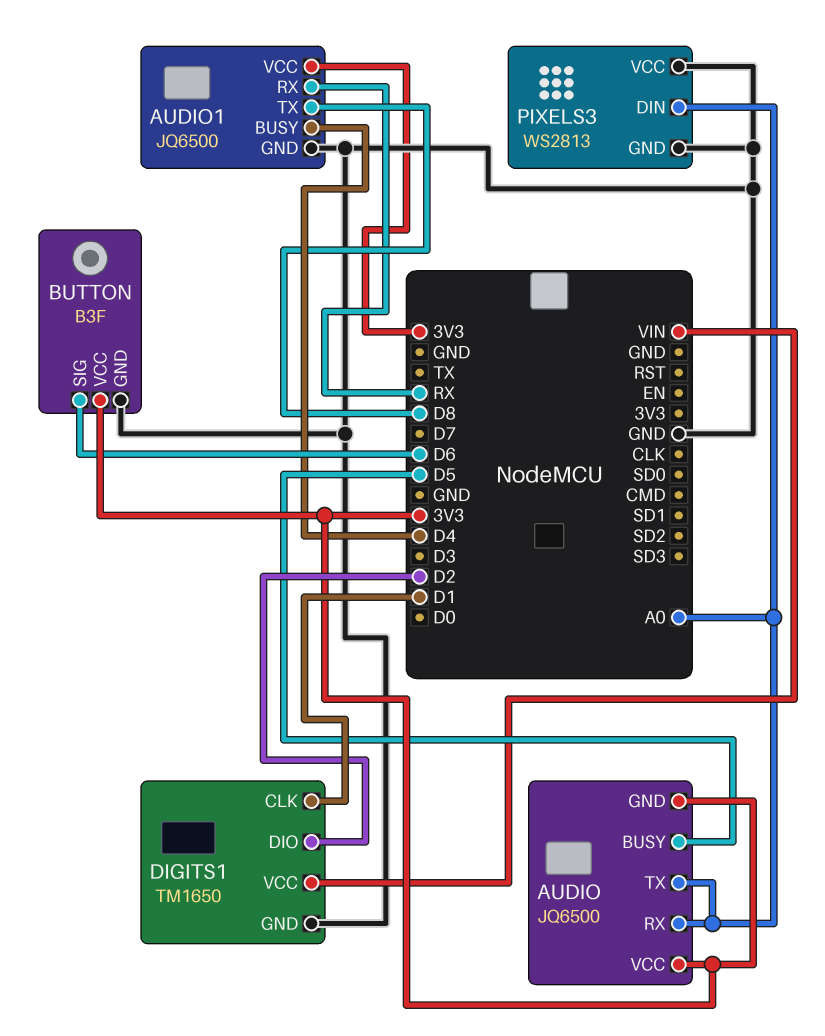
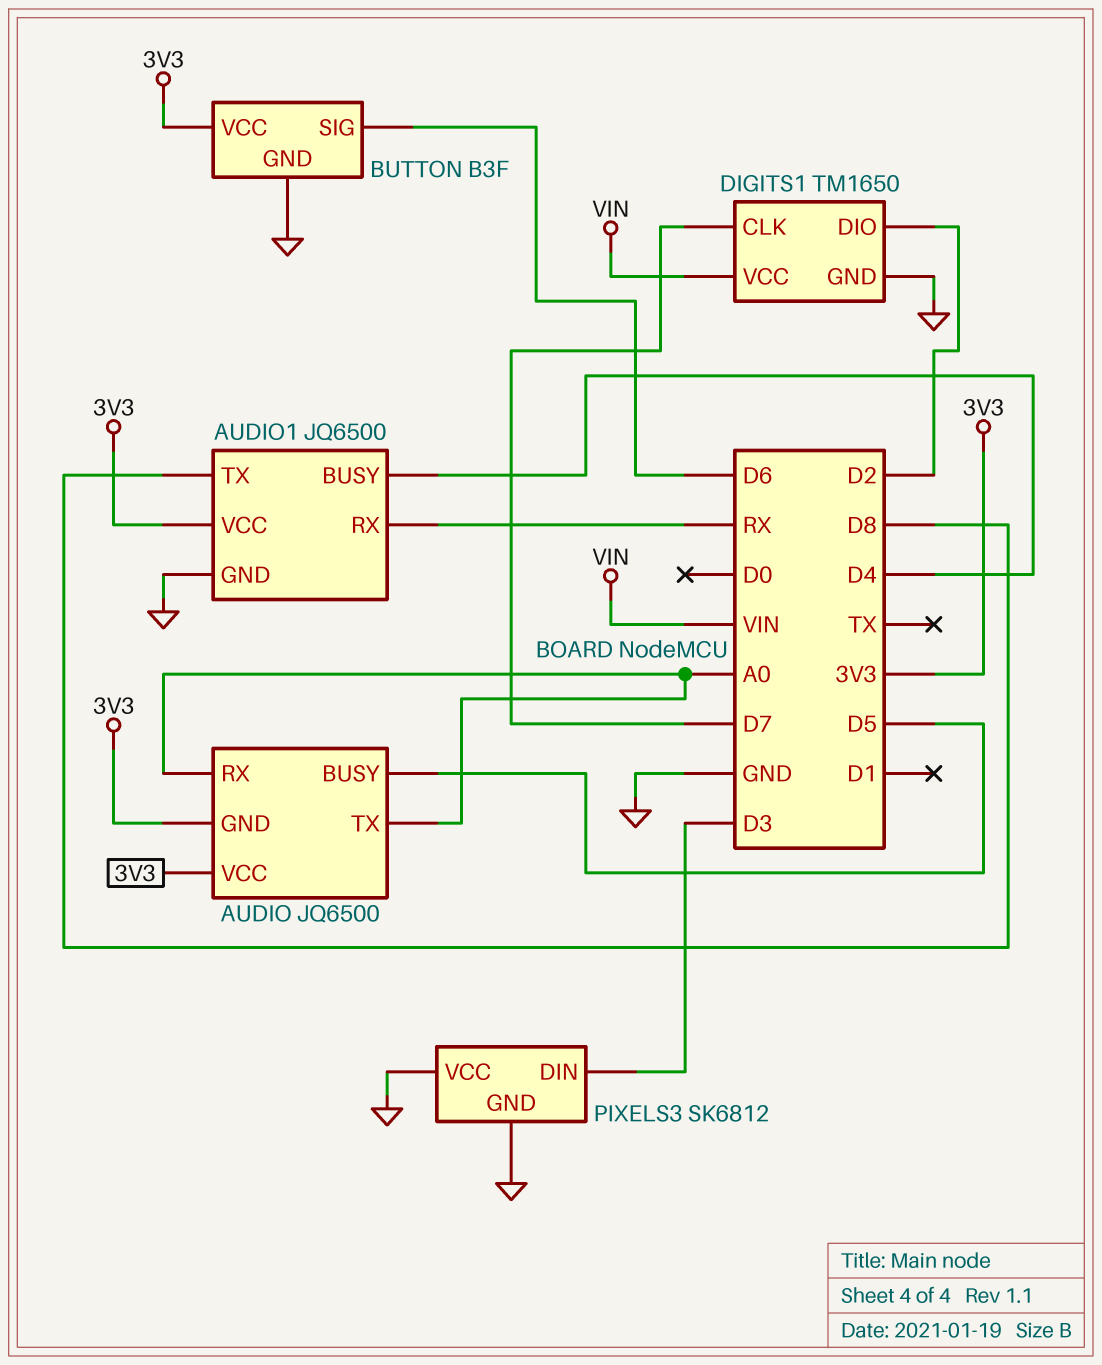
DIGITS1 pin CLK: D1 -> D7
PIXELS3: WS2813 -> SK6812
PIXELS3 pin DIN: A0 -> D3

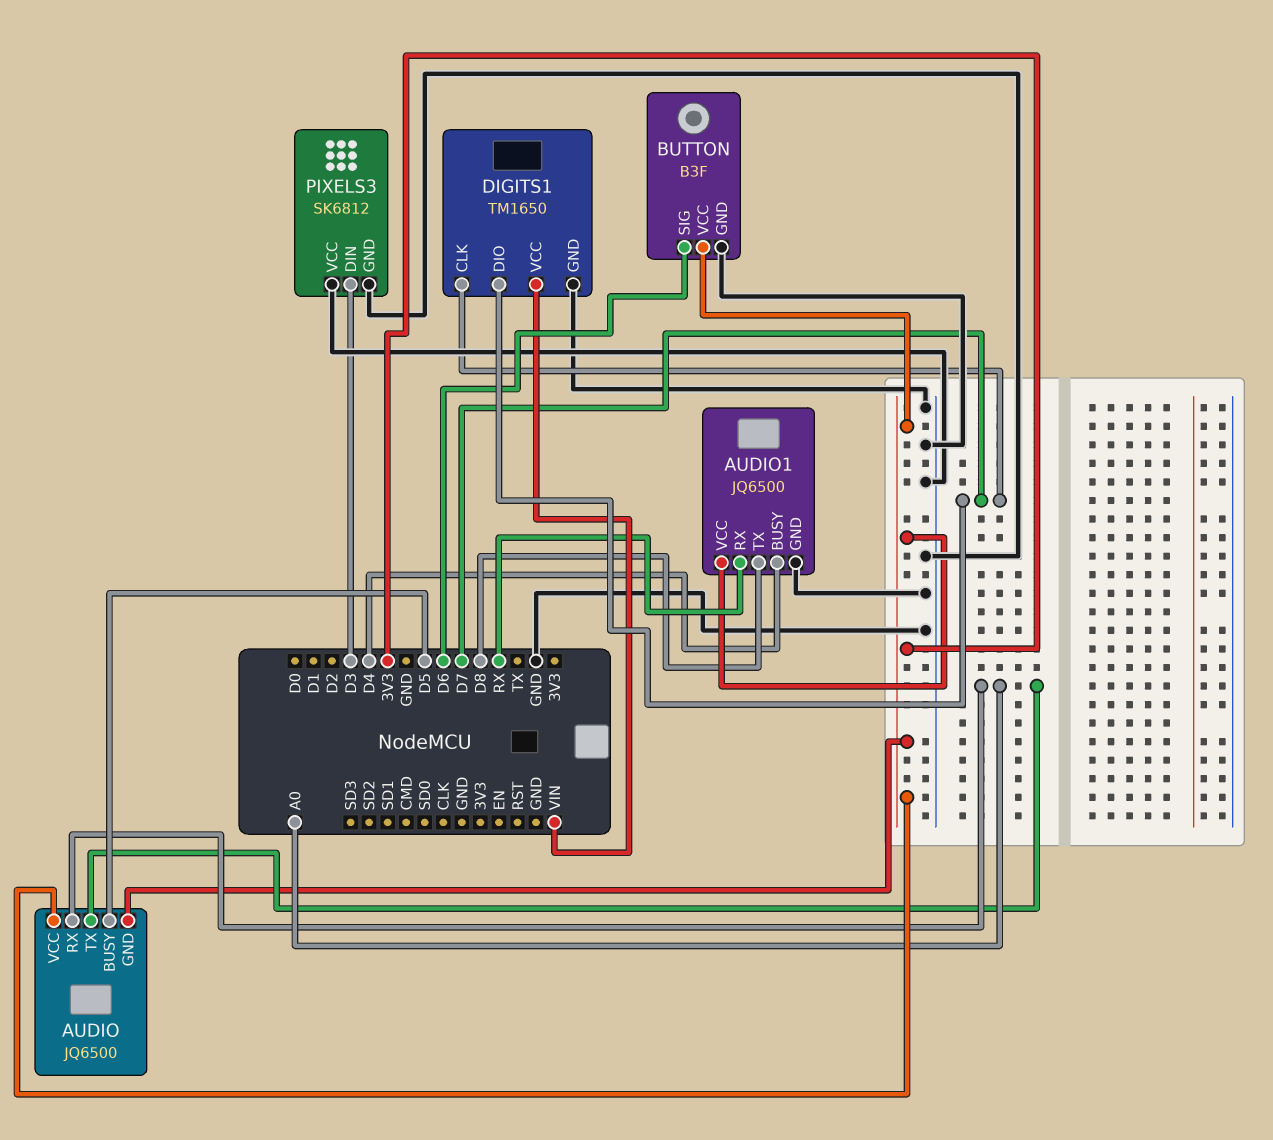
DIGITS1 pin DIO: D2 -> D7

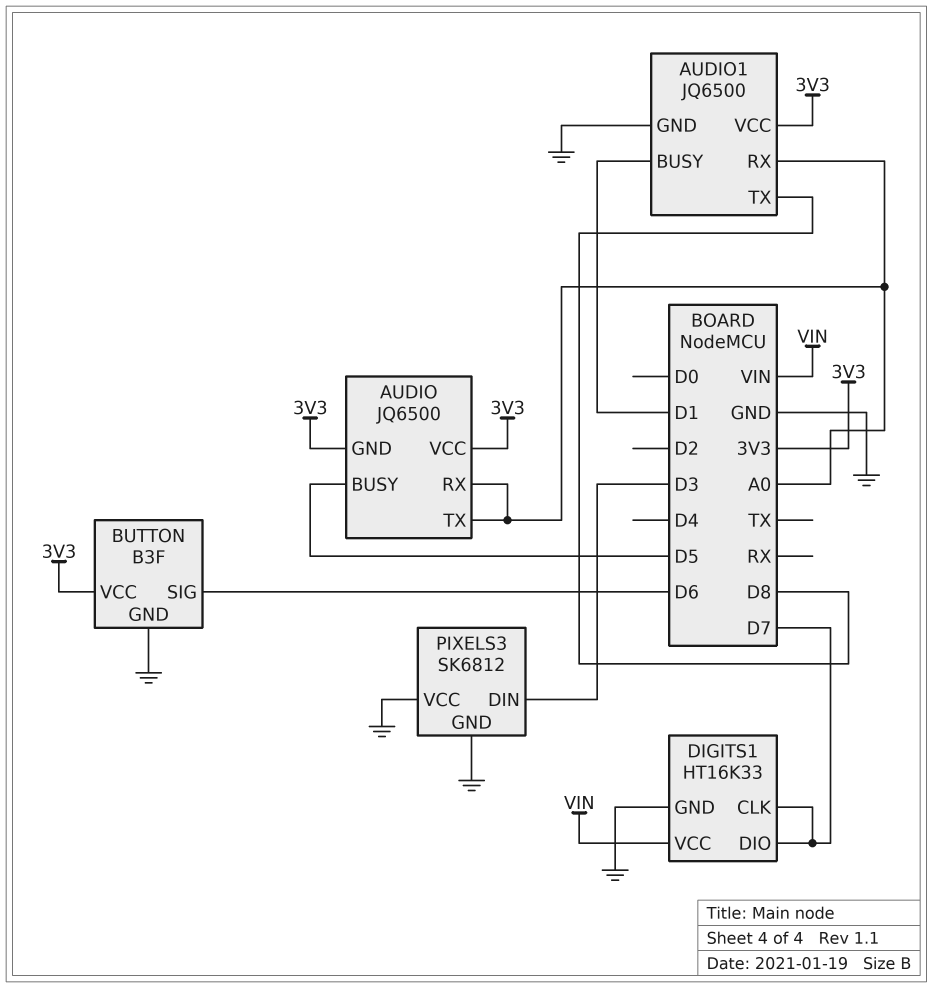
AUDIO1 pin BUSY: D4 -> D1
AUDIO1 pin RX: RX -> A0
DIGITS1: TM1650 -> HT16K33

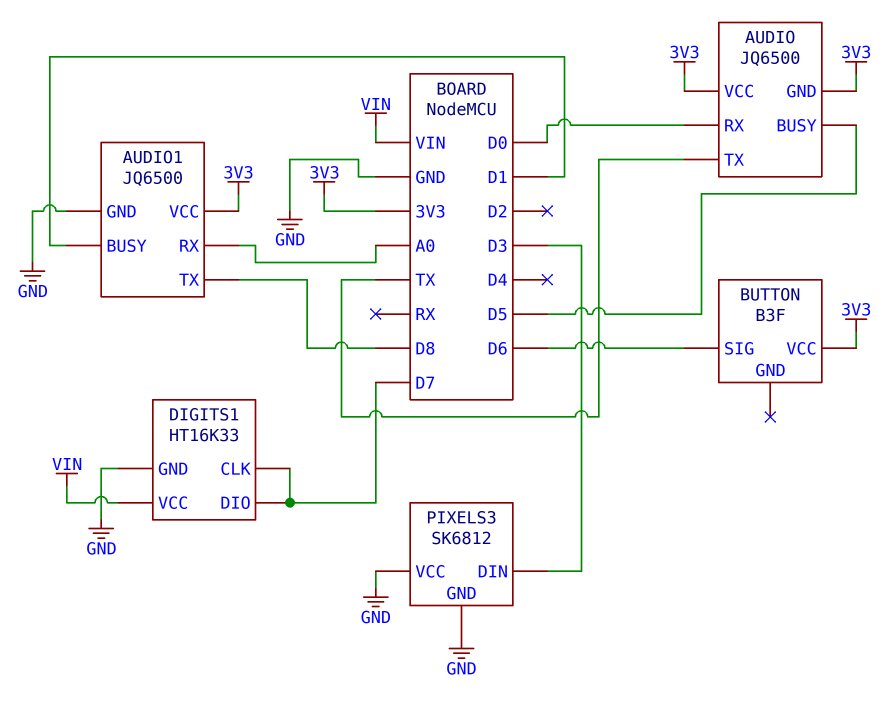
AUDIO pin RX: A0 -> D0
AUDIO pin TX: A0 -> TX
BUTTON pin GND: GND -> none

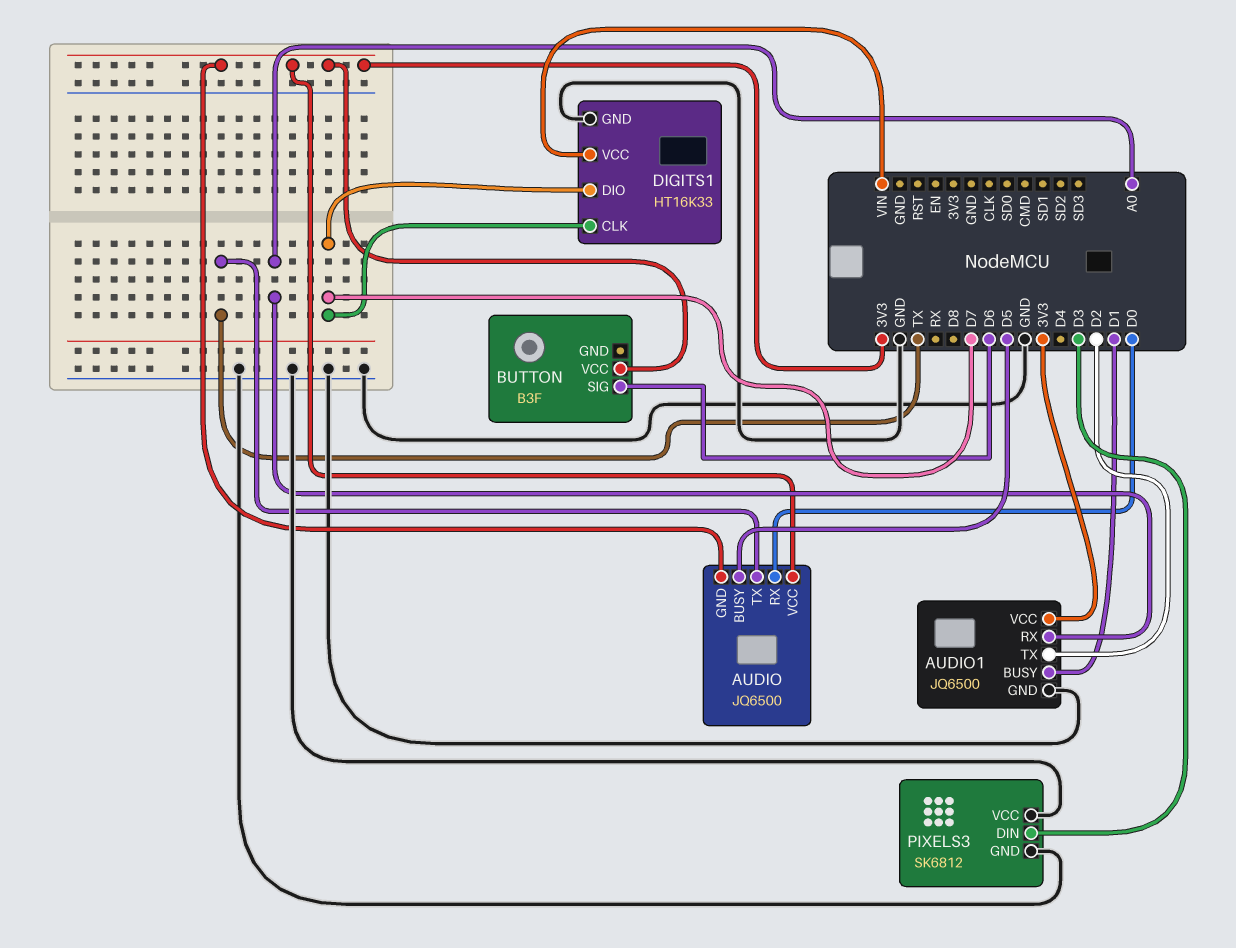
AUDIO1 pin TX: D8 -> D2

